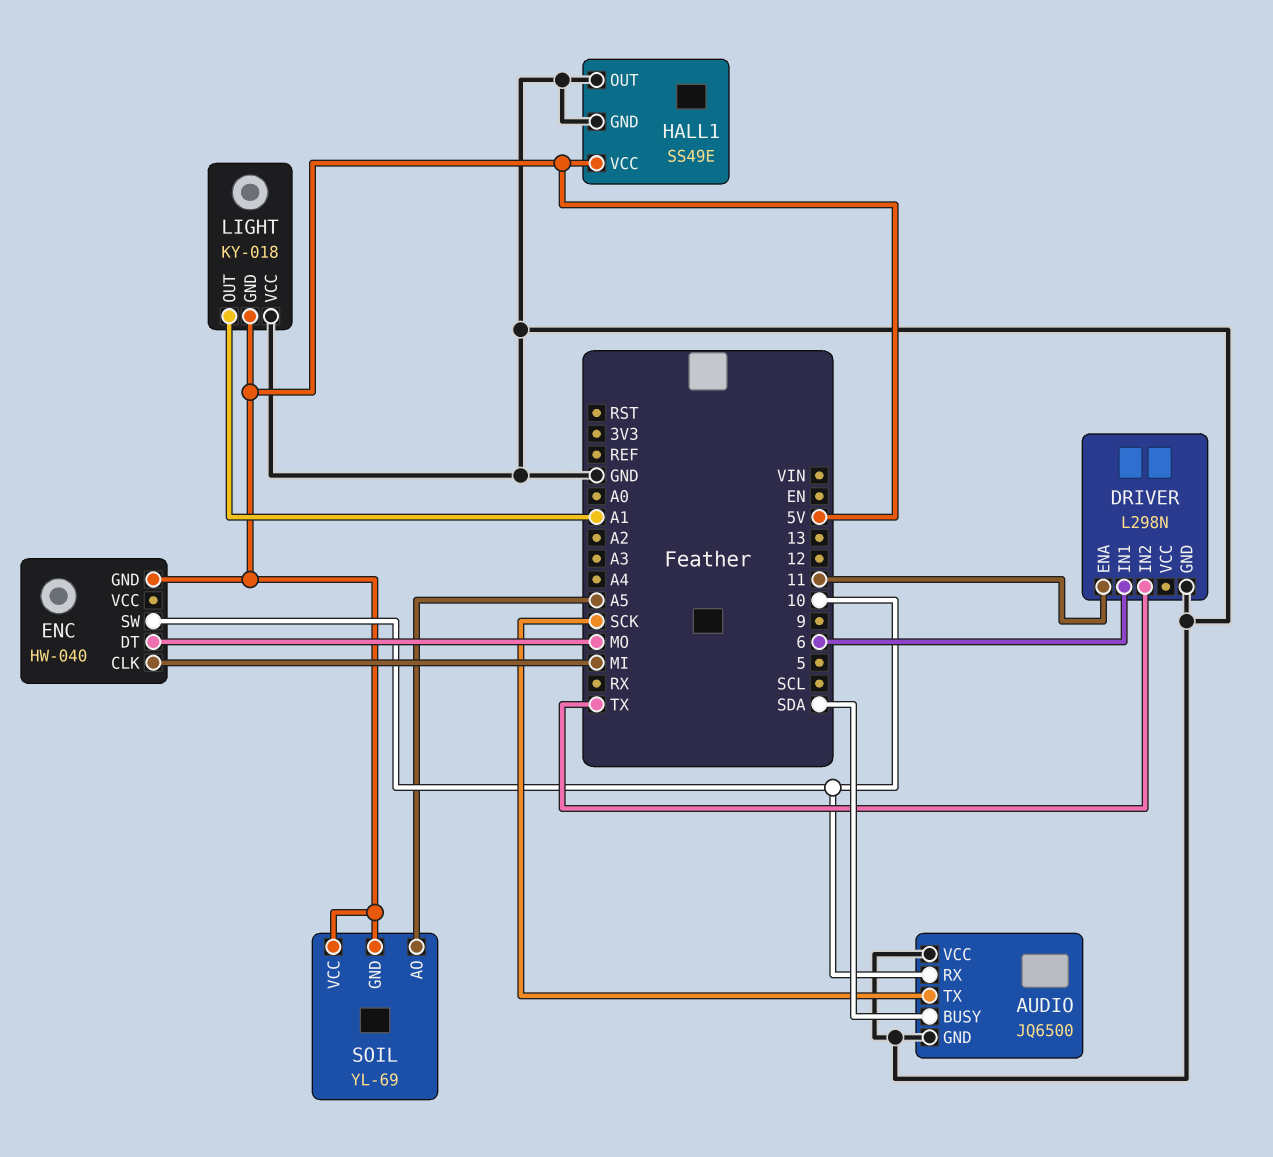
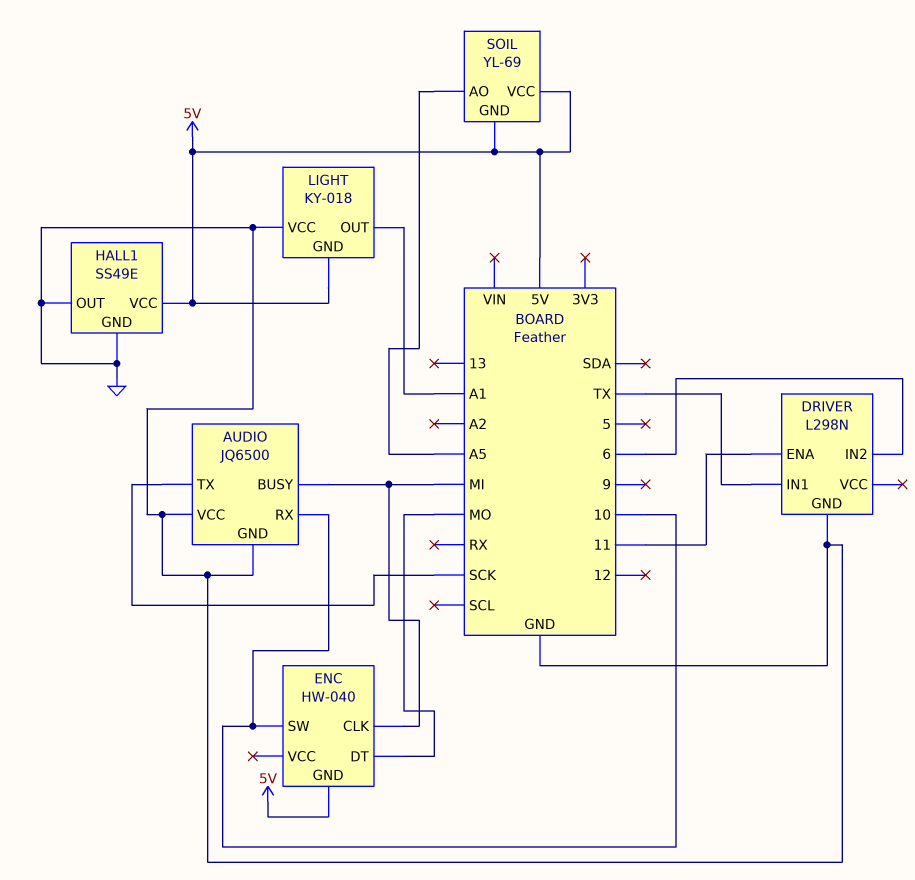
AUDIO pin BUSY: SDA -> MI
DRIVER pin IN1: 6 -> TX
DRIVER pin IN2: TX -> 6

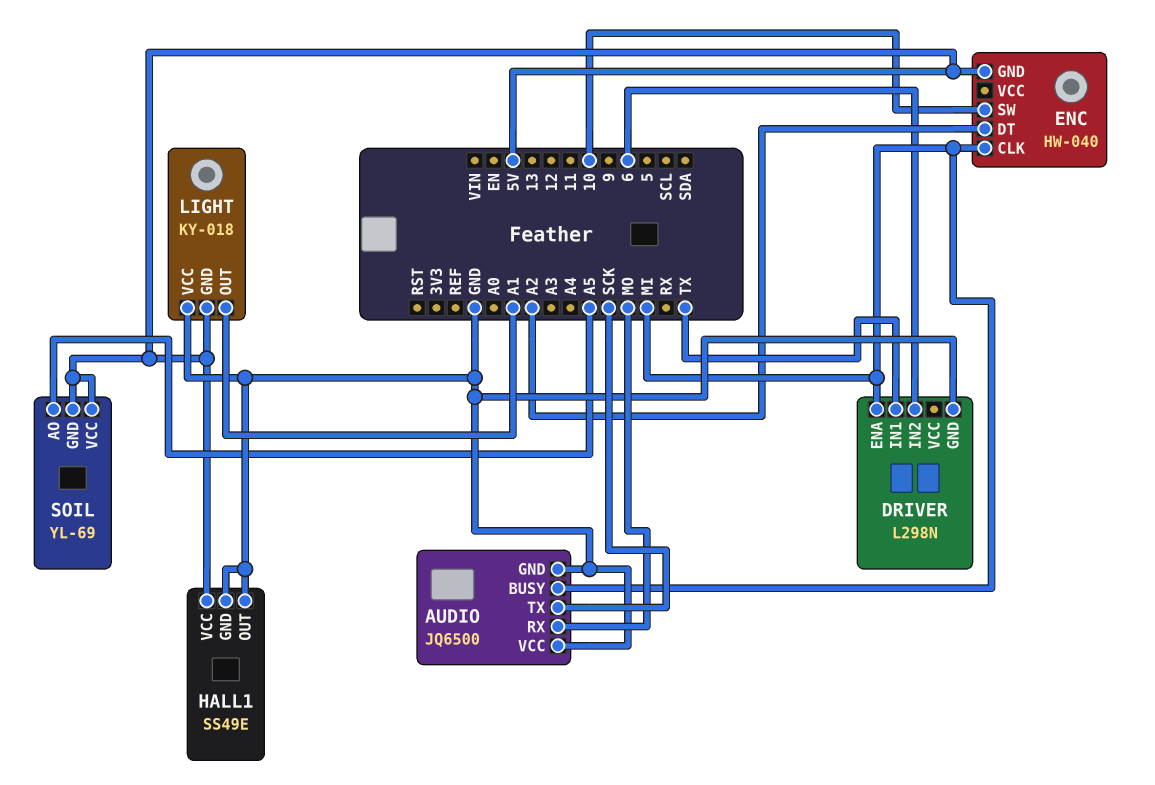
AUDIO pin RX: 10 -> MO
DRIVER pin ENA: 11 -> MI
ENC pin DT: MO -> A2

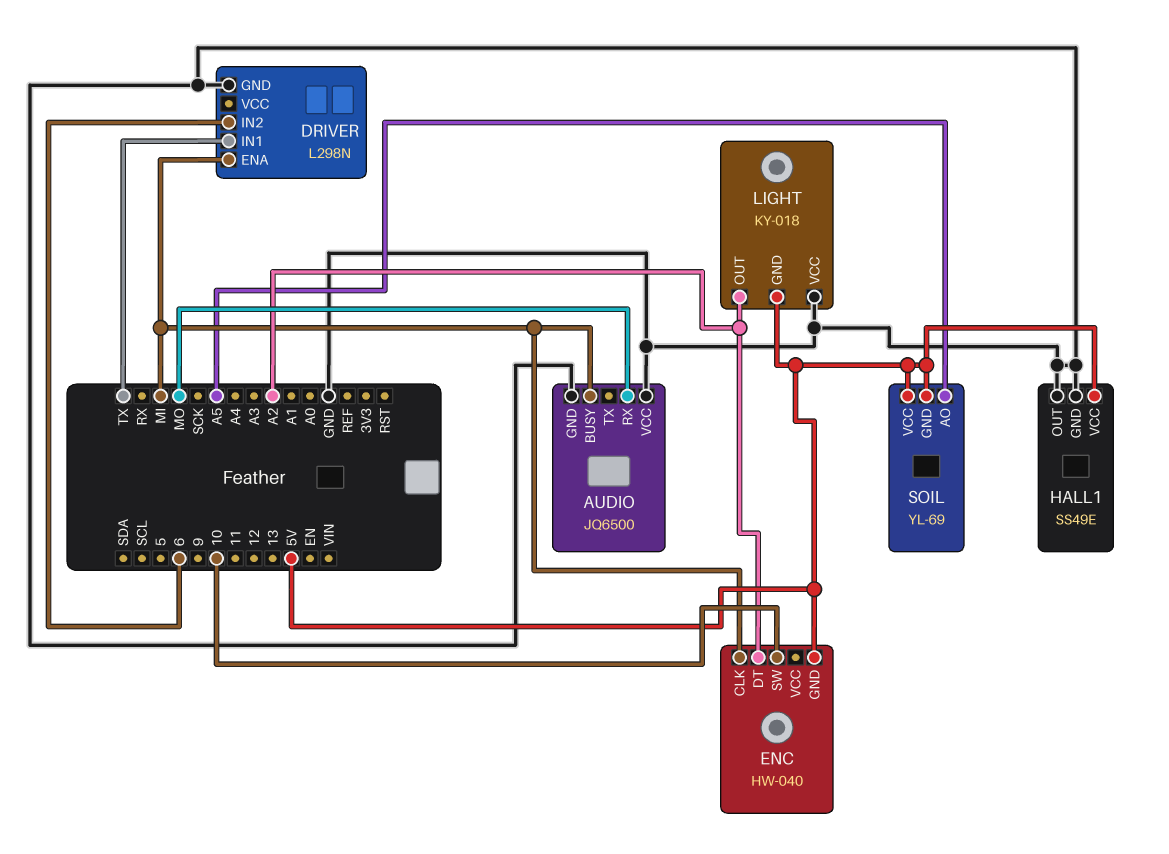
AUDIO pin TX: SCK -> none
LIGHT pin OUT: A1 -> A2

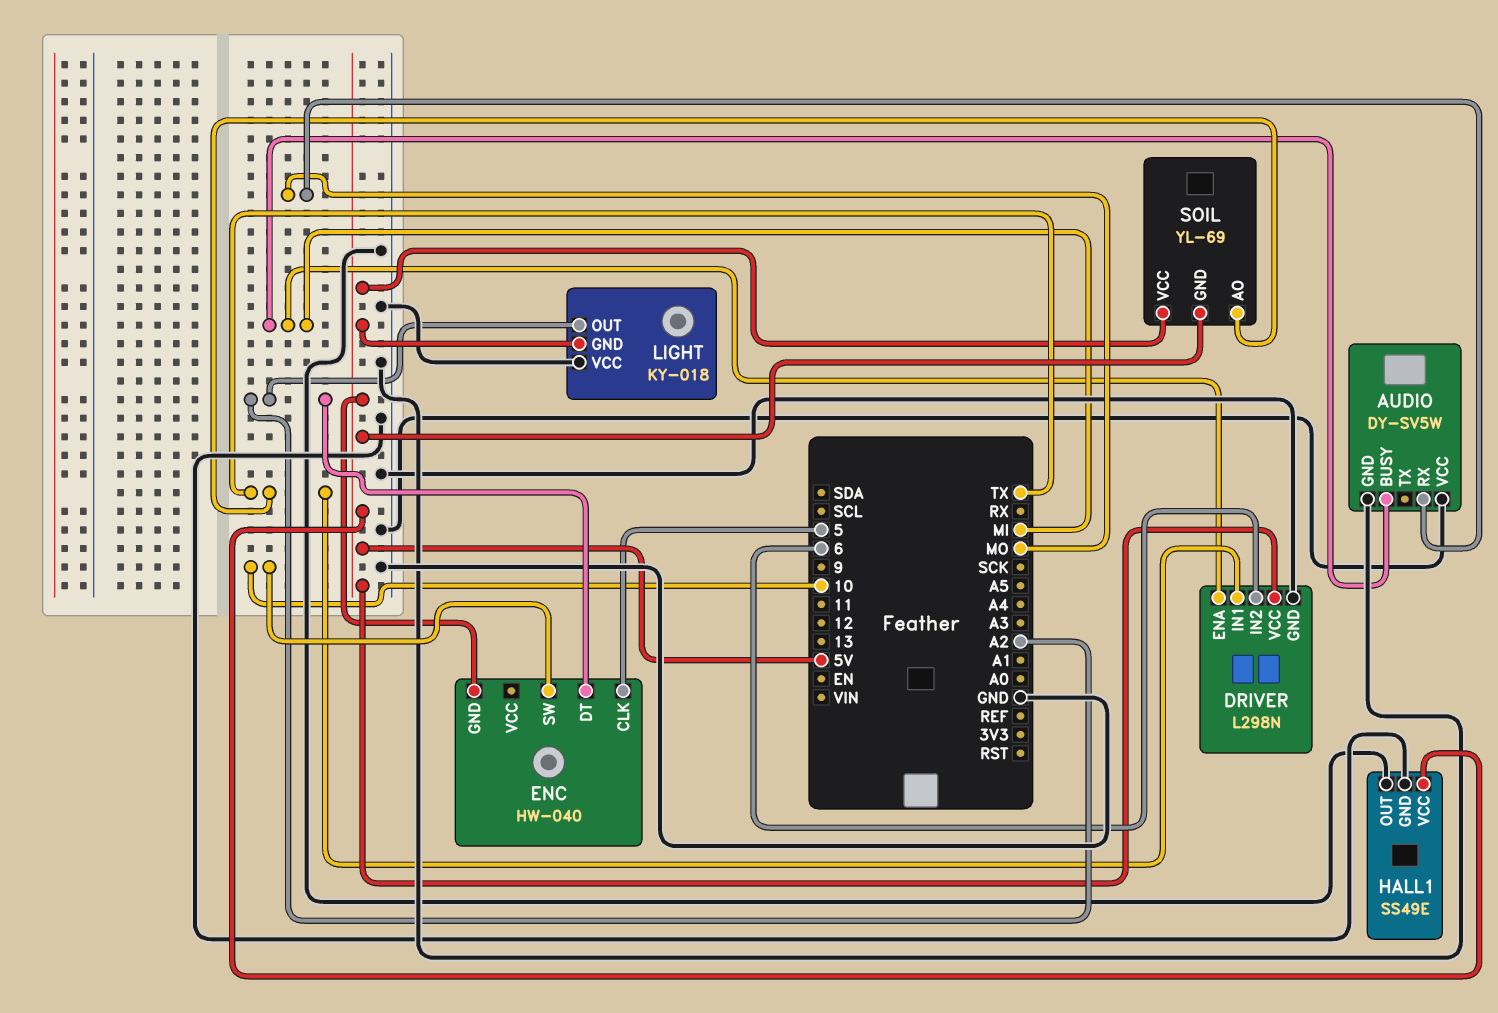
AUDIO: JQ6500 -> DY-SV5W
DRIVER pin VCC: none -> 5V
ENC pin CLK: MI -> 5
SOIL pin AO: A5 -> TX

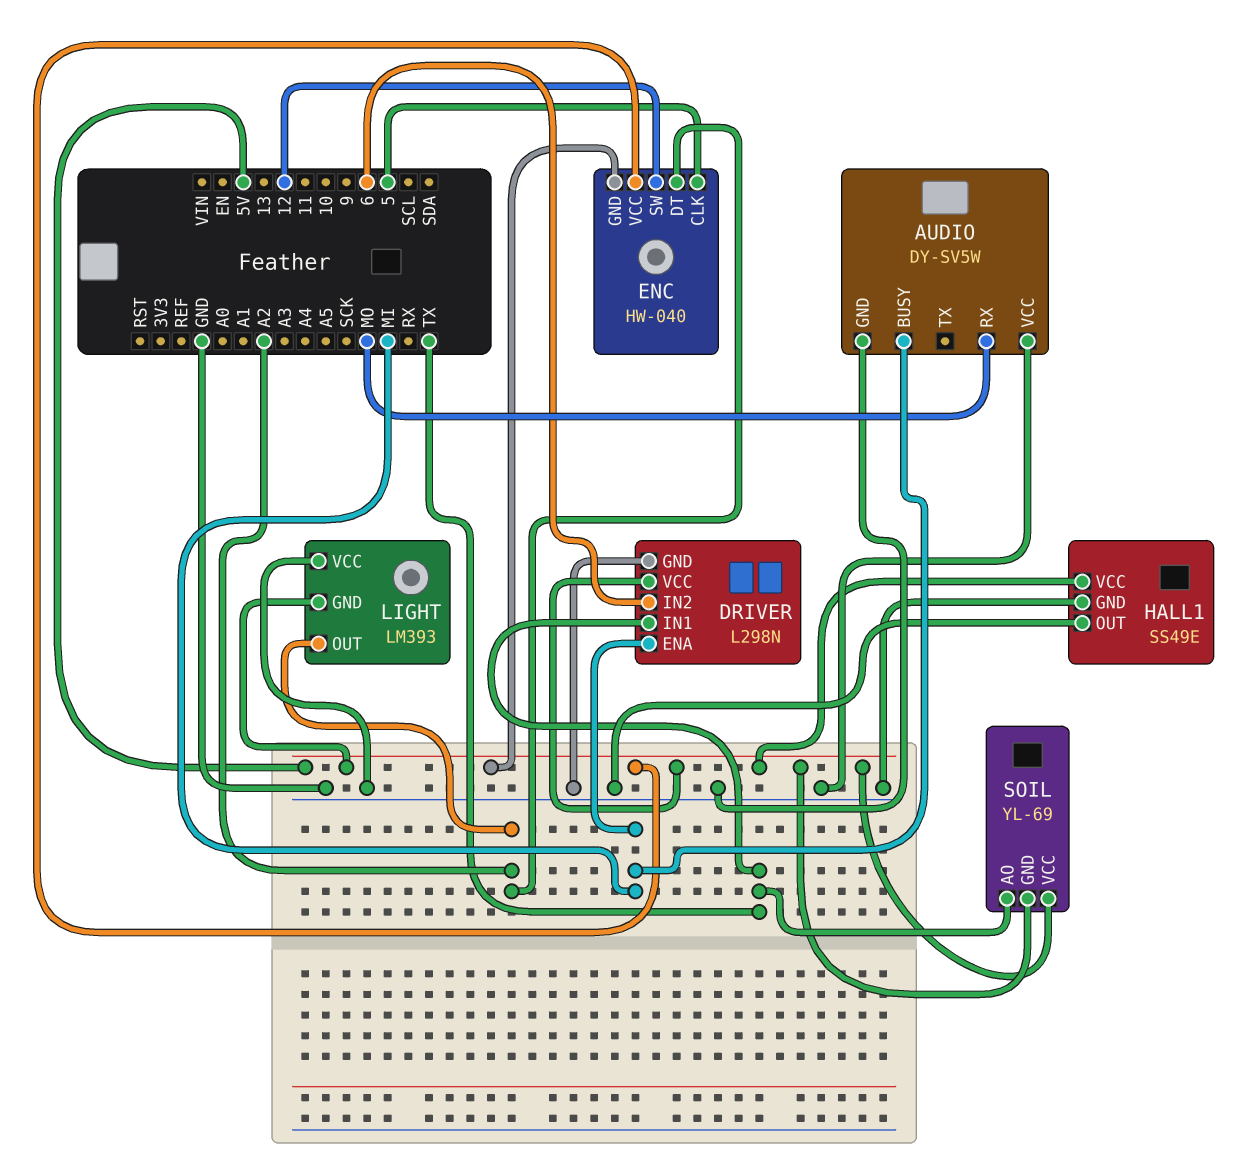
ENC pin SW: 10 -> 12
ENC pin VCC: none -> 5V
LIGHT: KY-018 -> LM393

